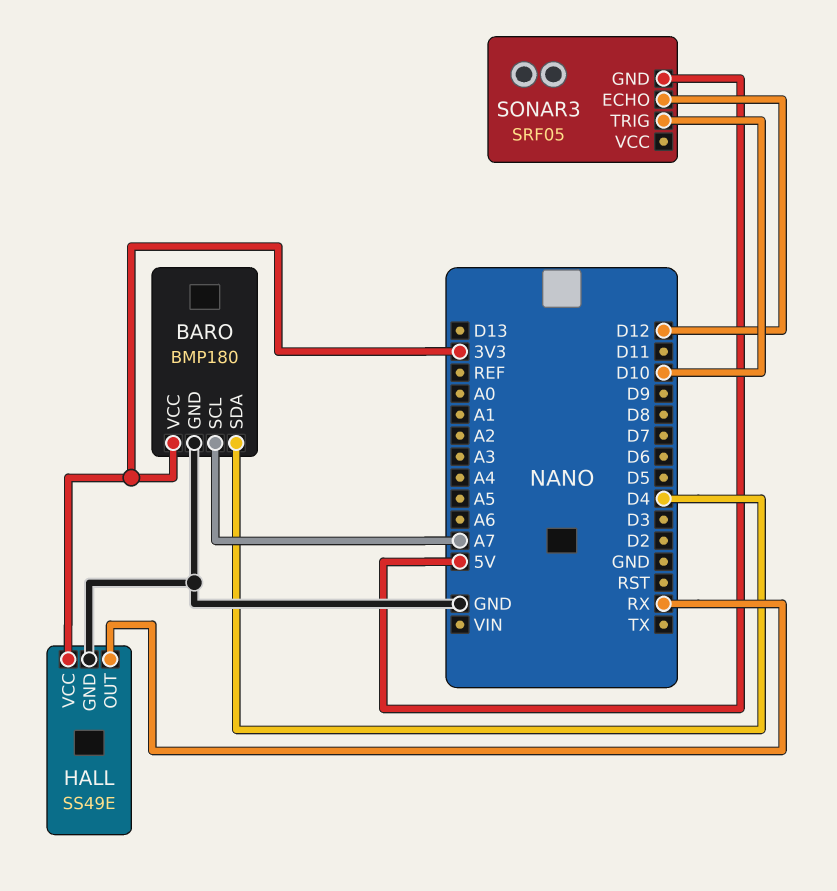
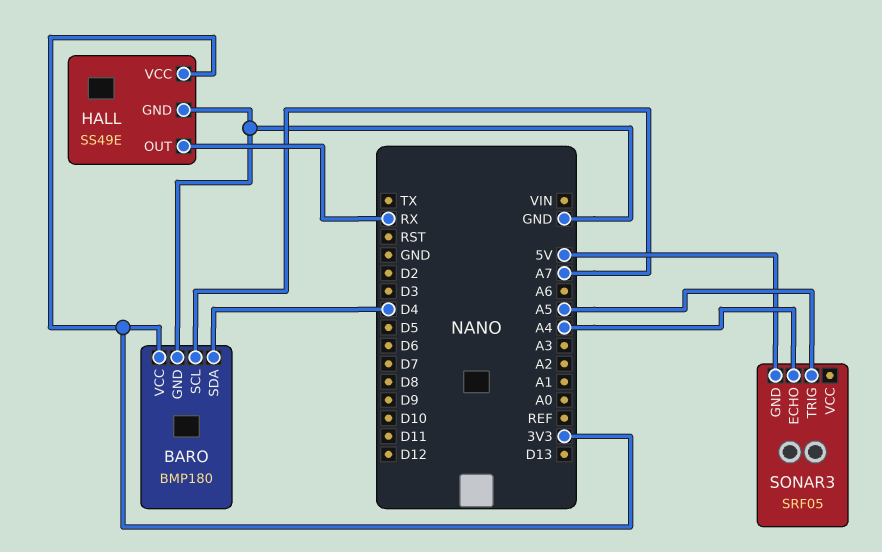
SONAR3 pin ECHO: D12 -> A4
SONAR3 pin TRIG: D10 -> A5

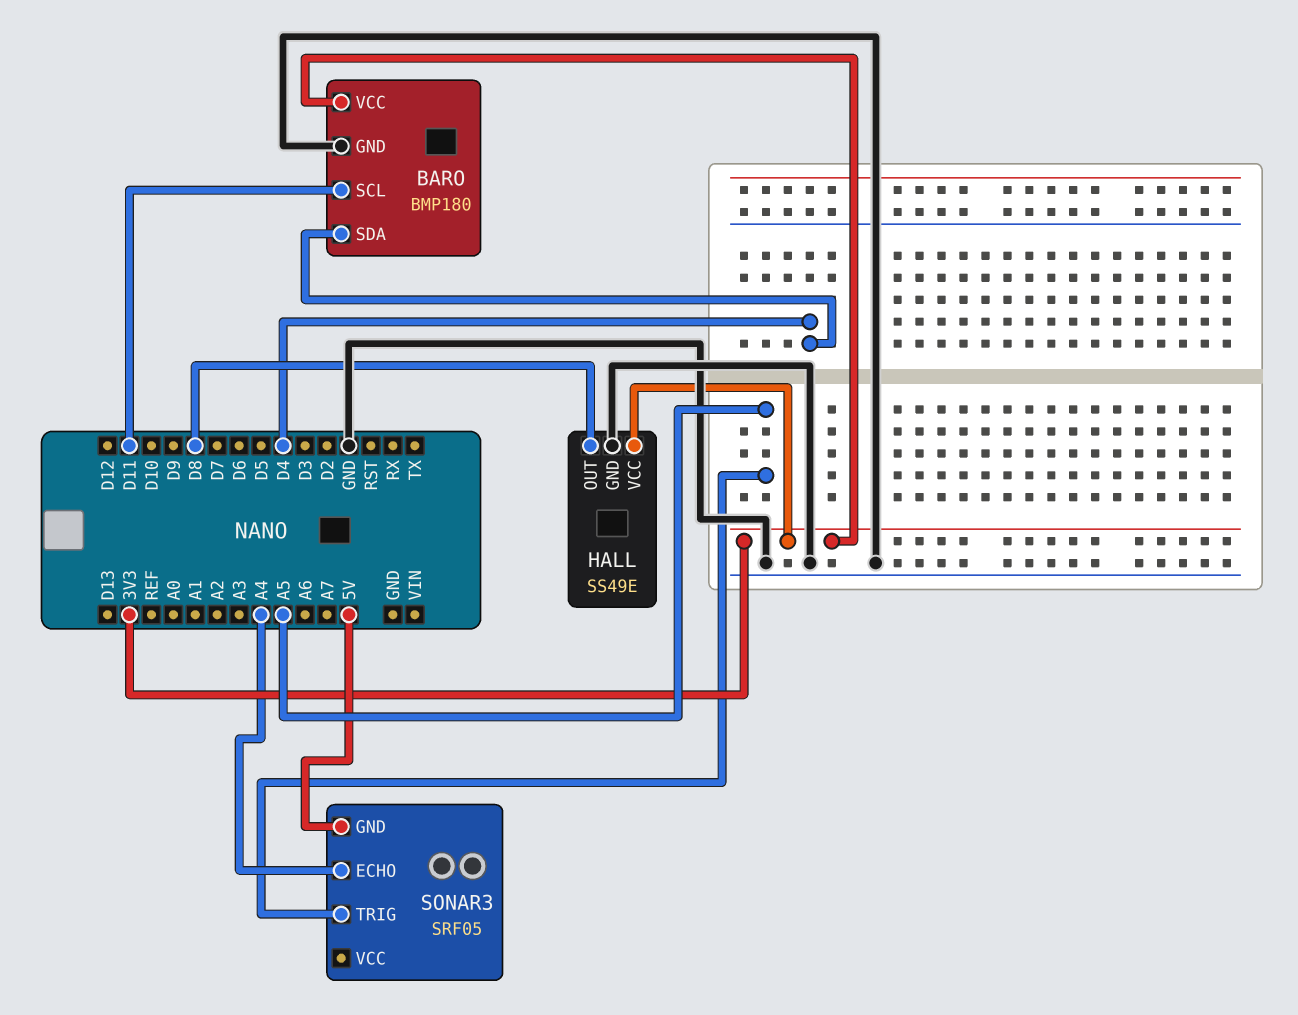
BARO pin SCL: A7 -> D11
HALL pin OUT: RX -> D8

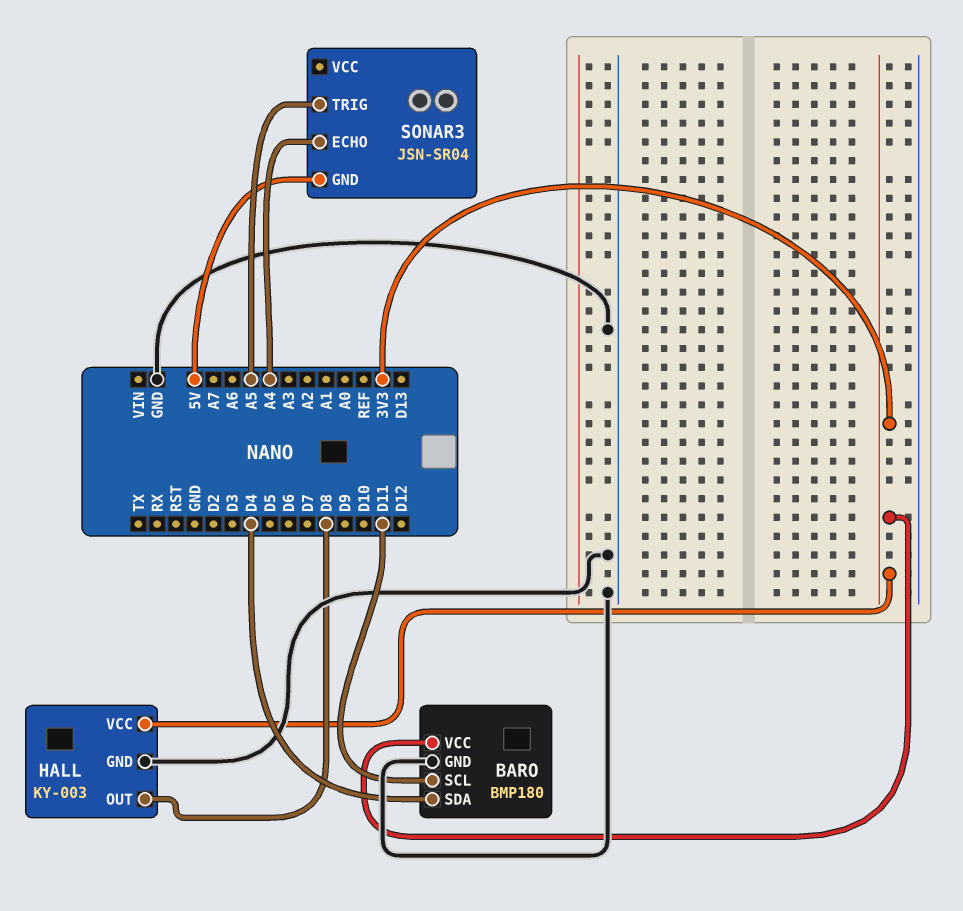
HALL: SS49E -> KY-003
SONAR3: SRF05 -> JSN-SR04

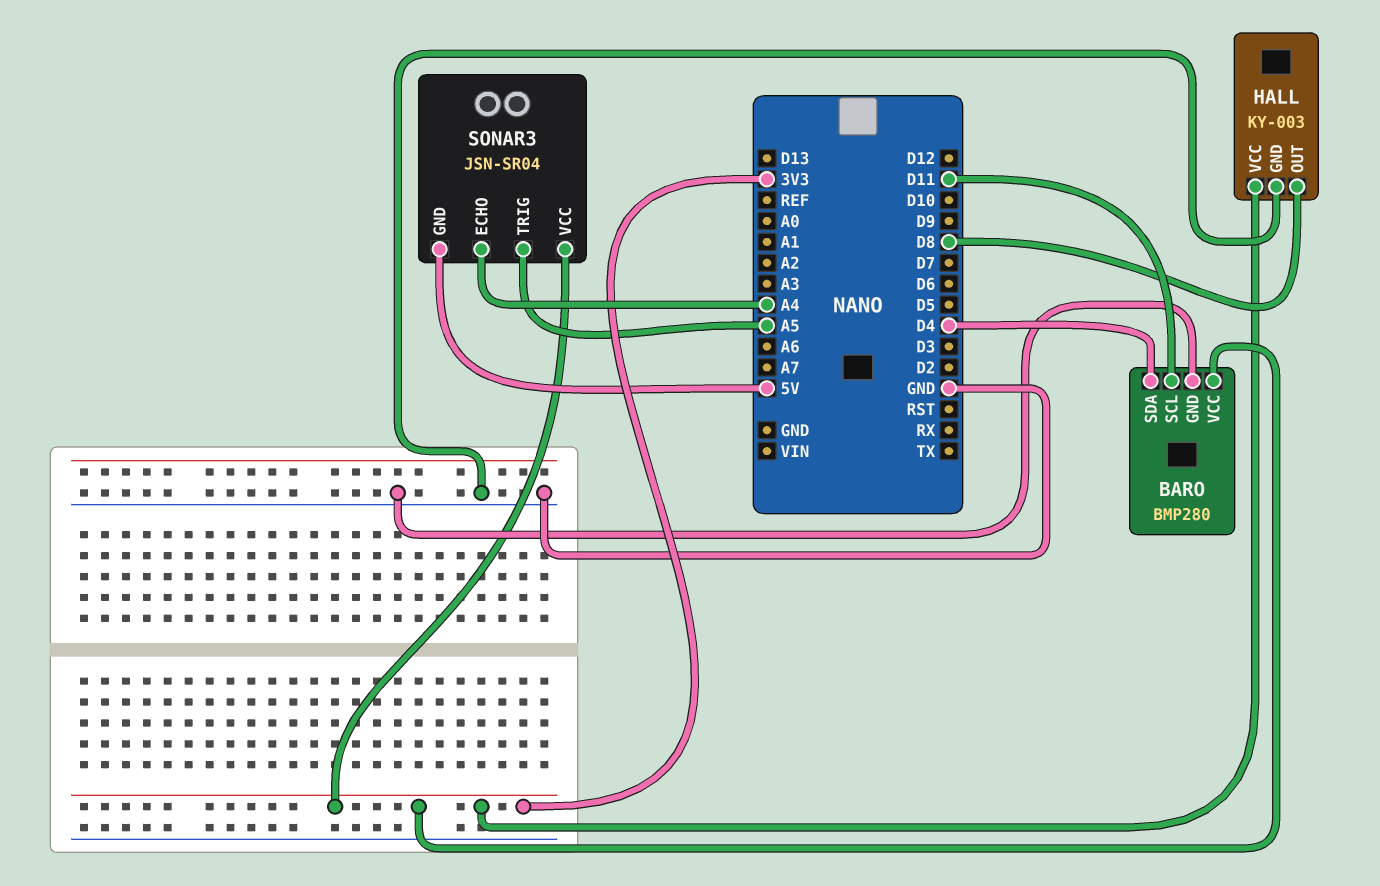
BARO: BMP180 -> BMP280
SONAR3 pin VCC: none -> 3V3

